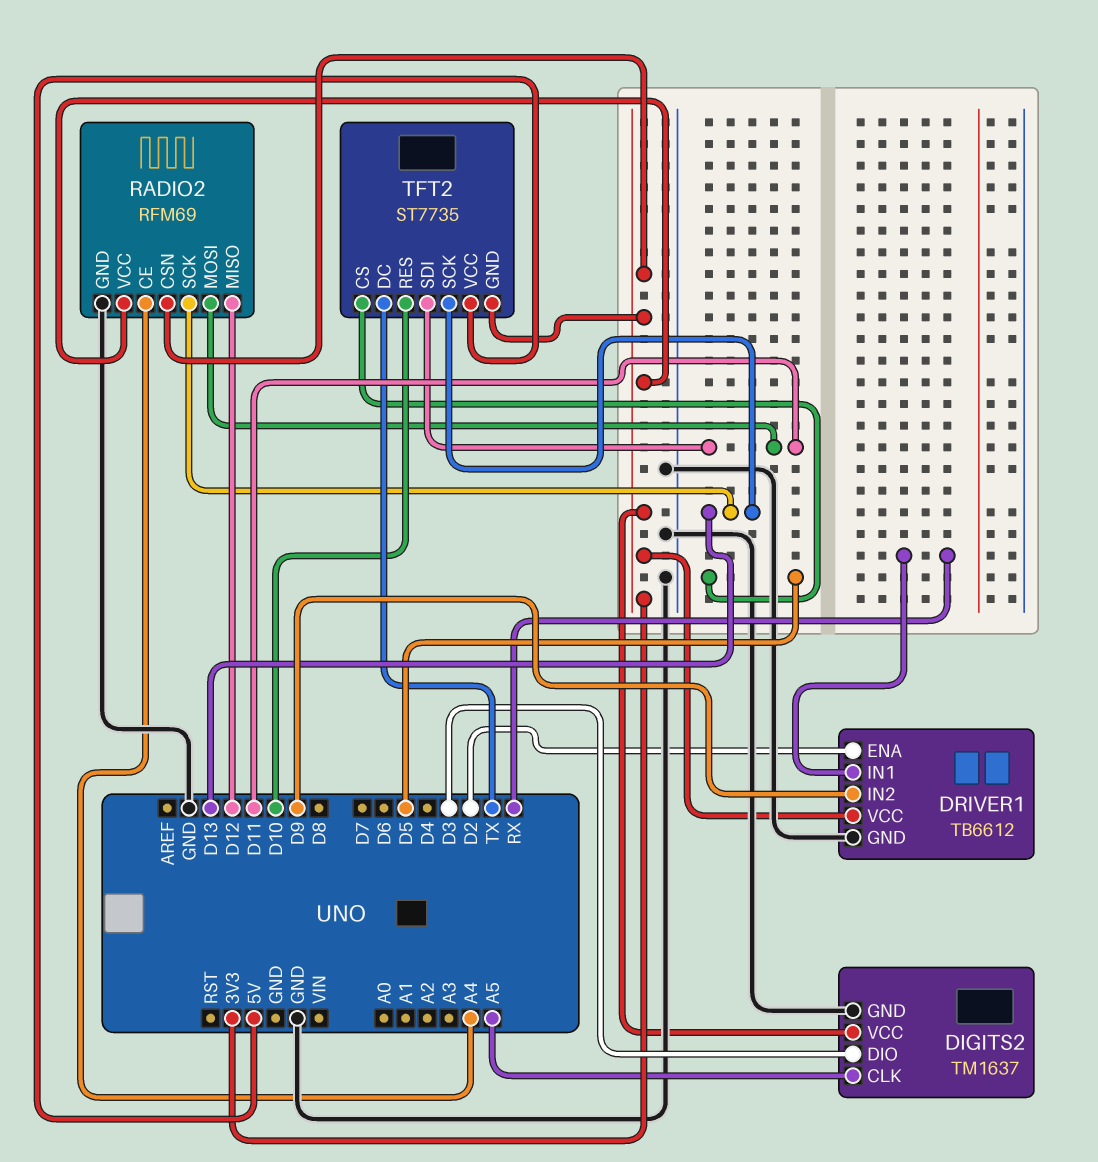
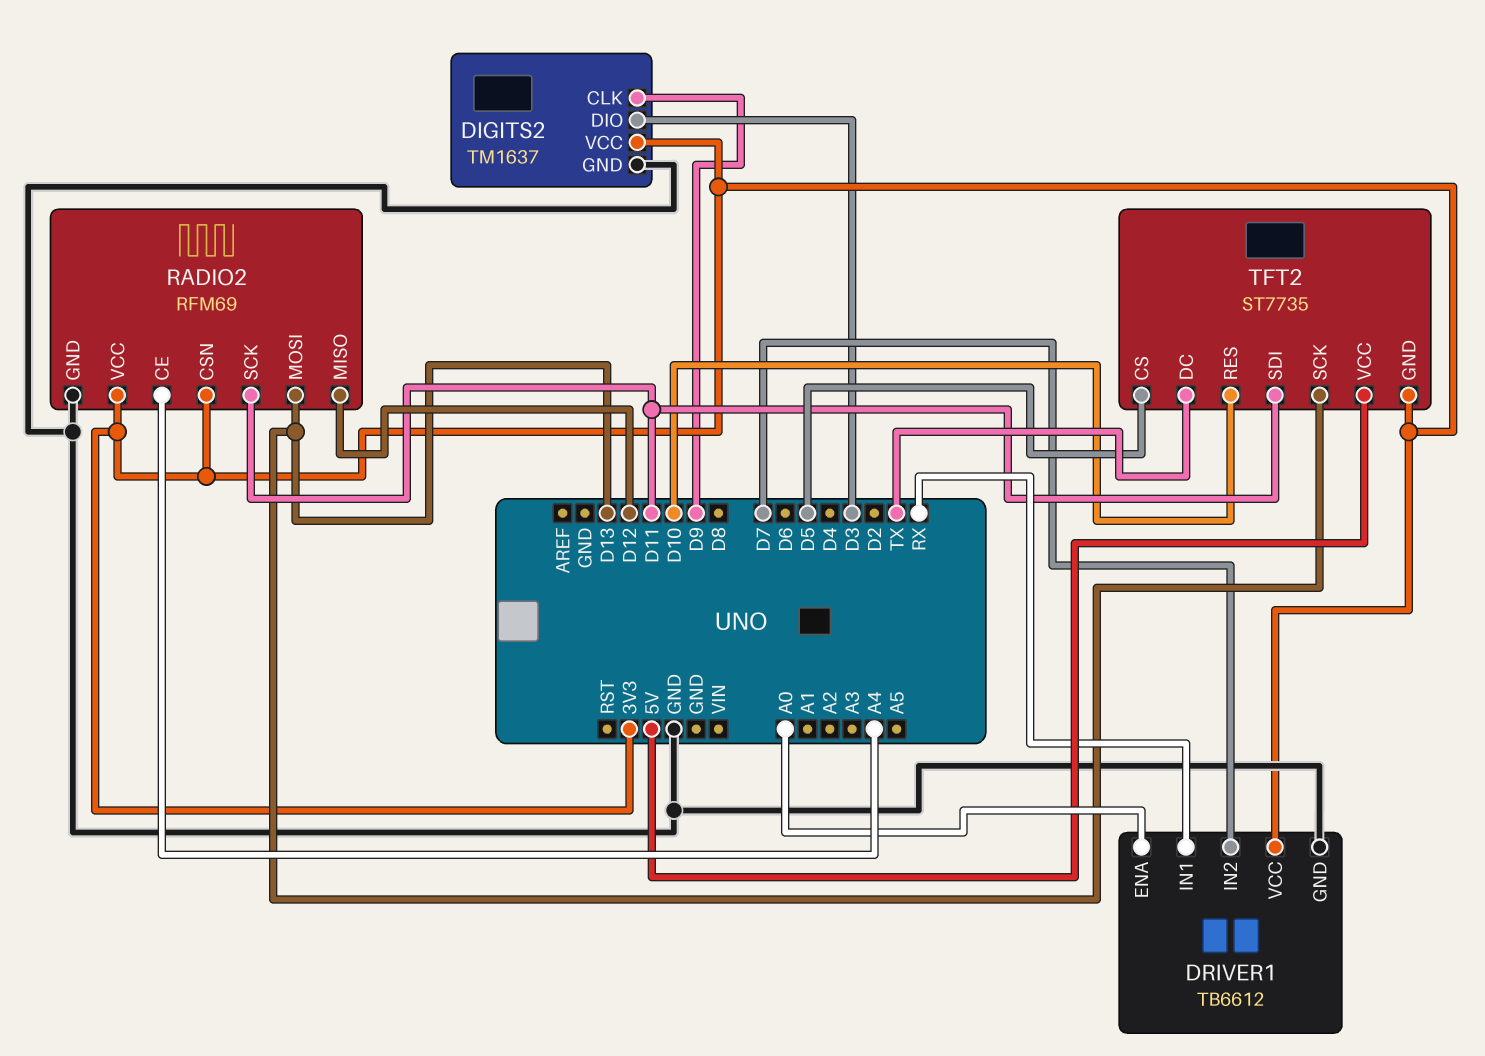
DIGITS2 pin CLK: A5 -> D9
DRIVER1 pin ENA: D2 -> A0
DRIVER1 pin IN2: D9 -> D7
RADIO2 pin MOSI: D11 -> D13
RADIO2 pin SCK: D13 -> D11

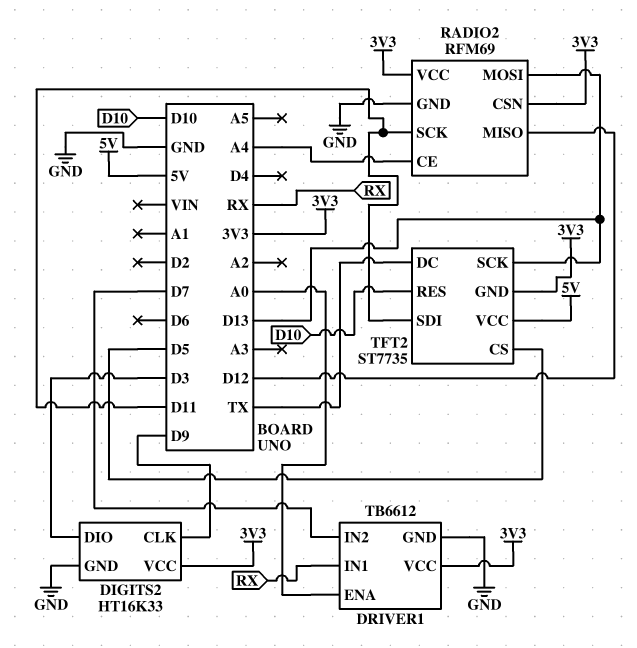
DIGITS2: TM1637 -> HT16K33

